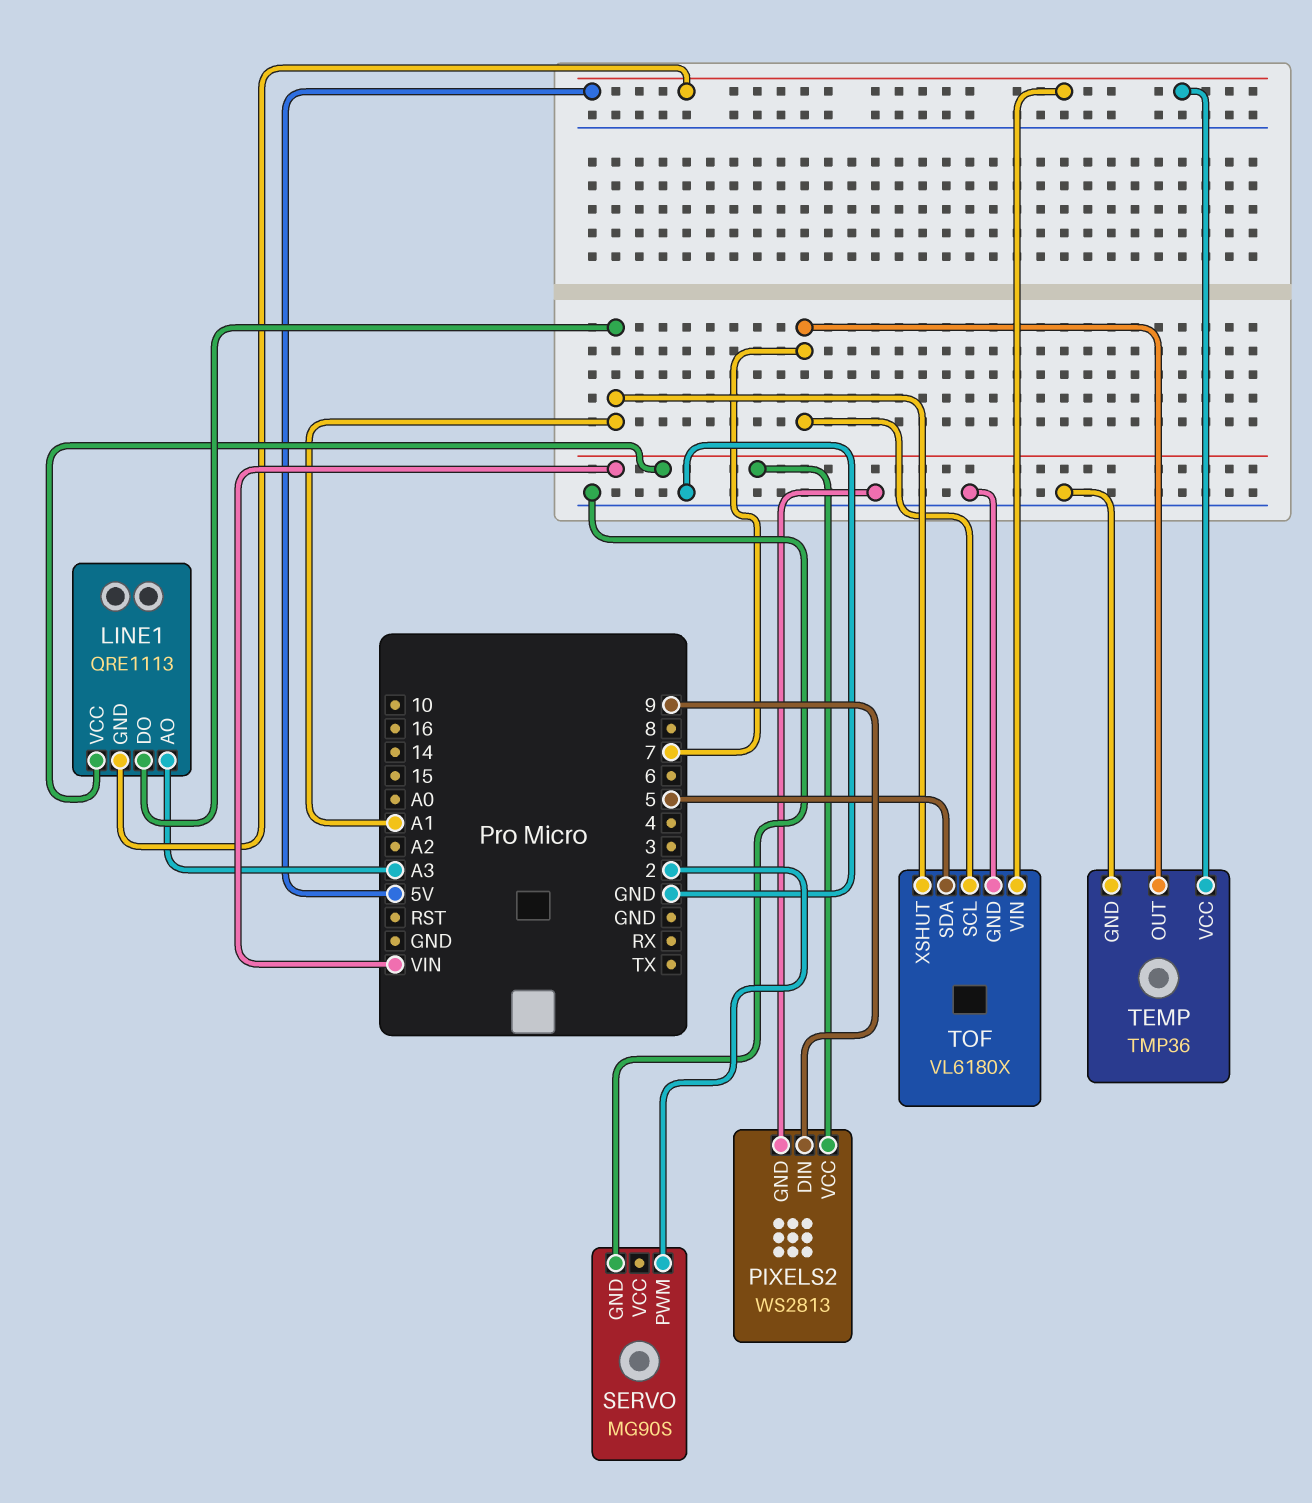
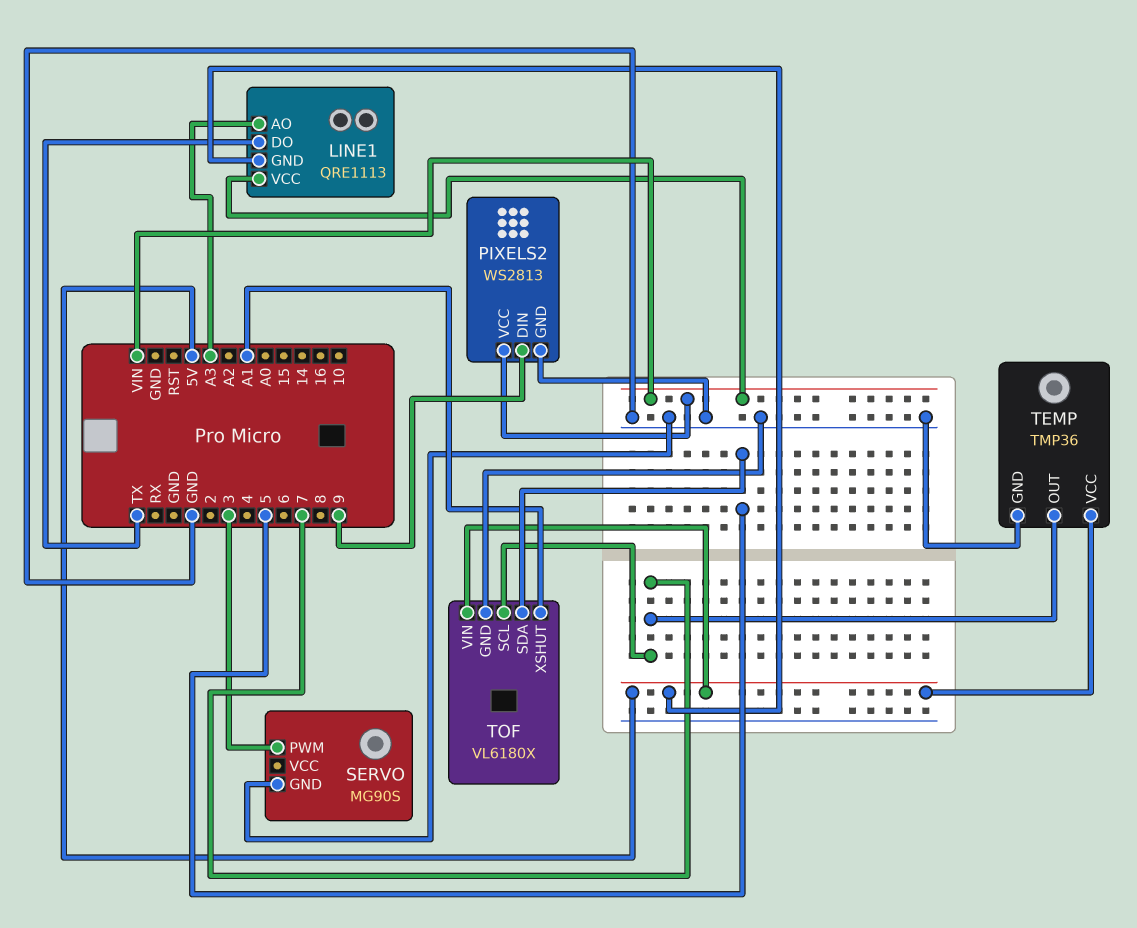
LINE1 pin DO: A1 -> TX
SERVO pin PWM: 2 -> 3

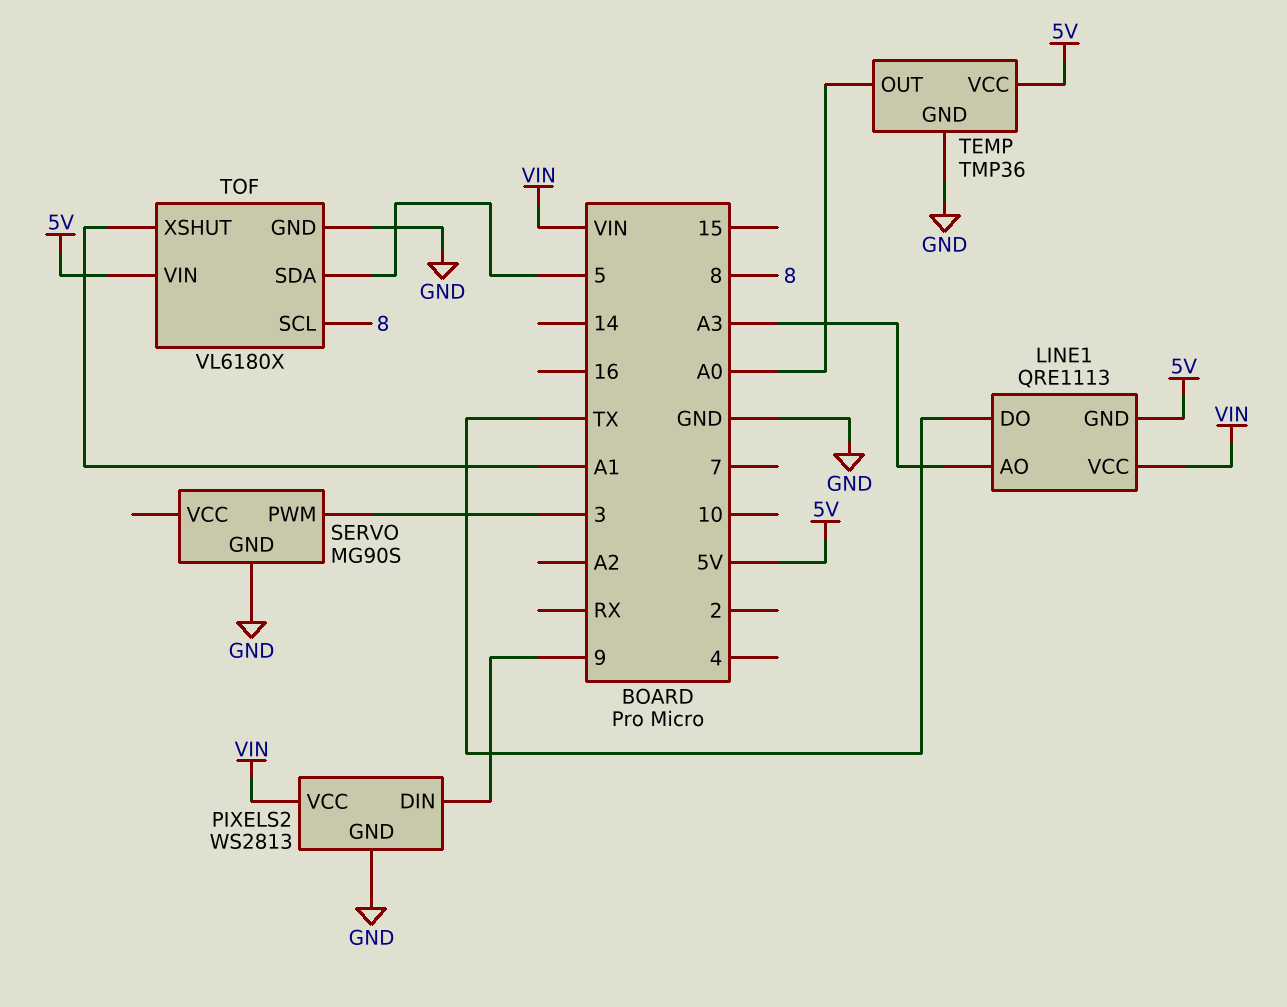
TEMP pin OUT: 7 -> A0
TOF pin SCL: 7 -> 8

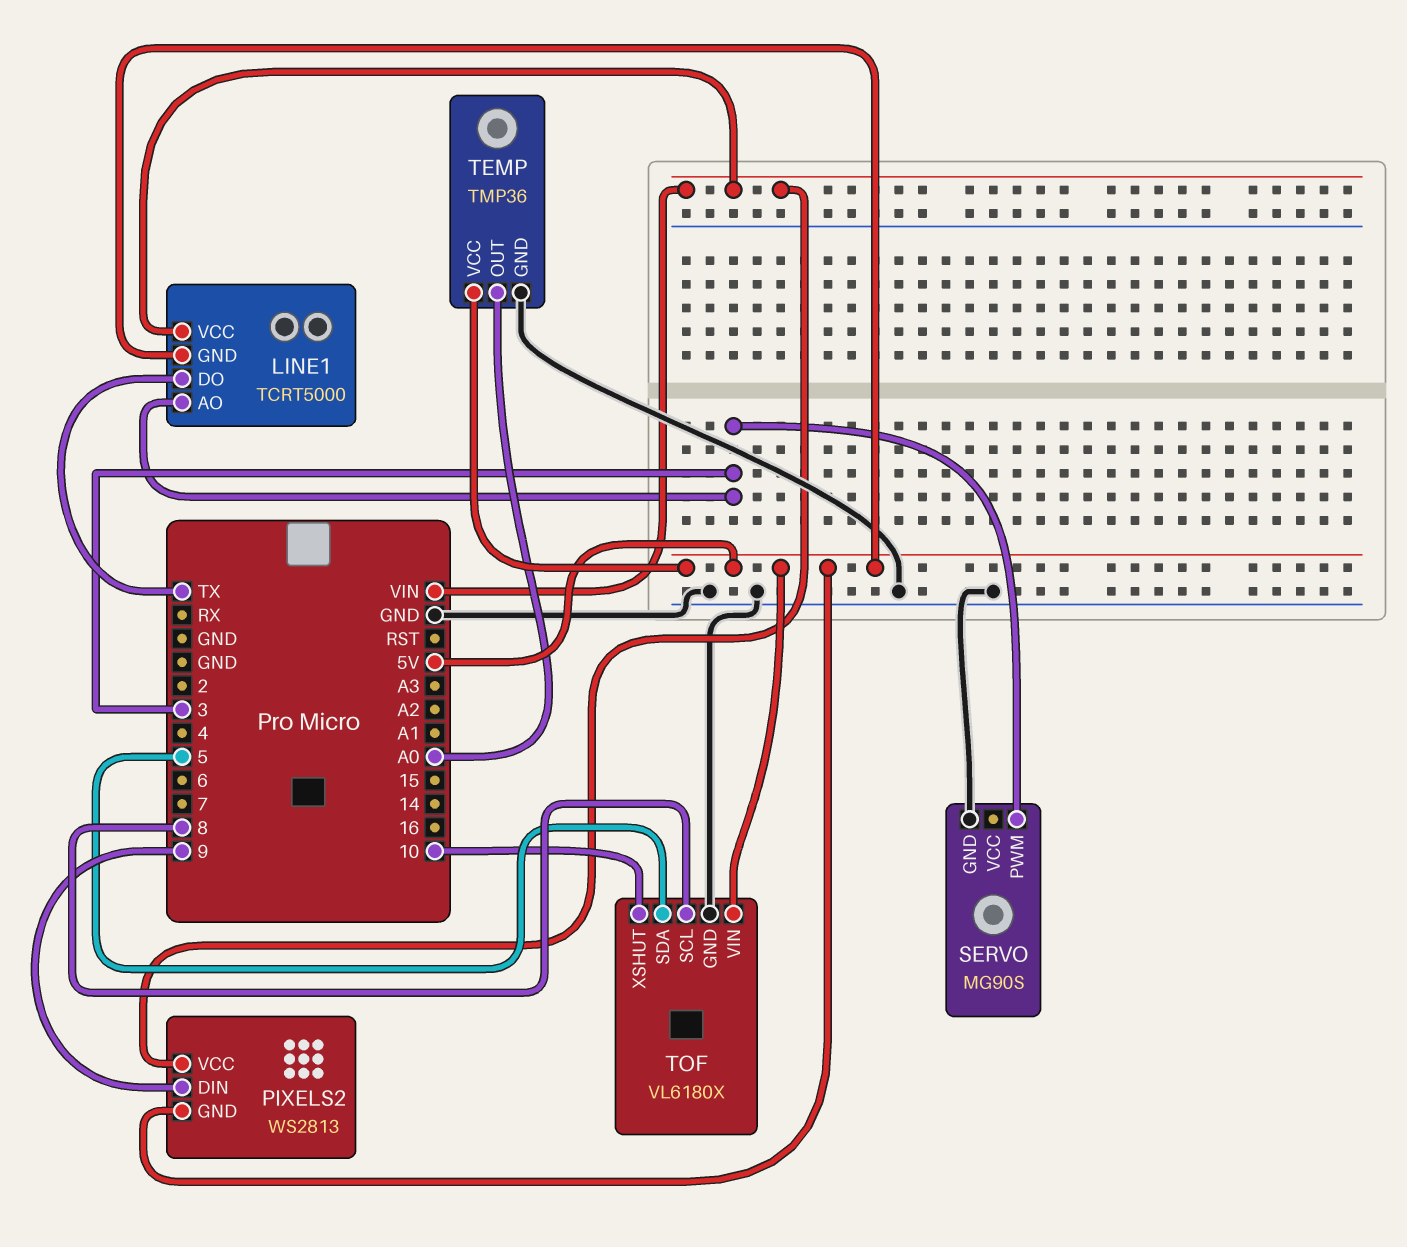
LINE1: QRE1113 -> TCRT5000
LINE1 pin AO: A3 -> 3
PIXELS2 pin GND: GND -> 5V
TOF pin XSHUT: A1 -> 10

